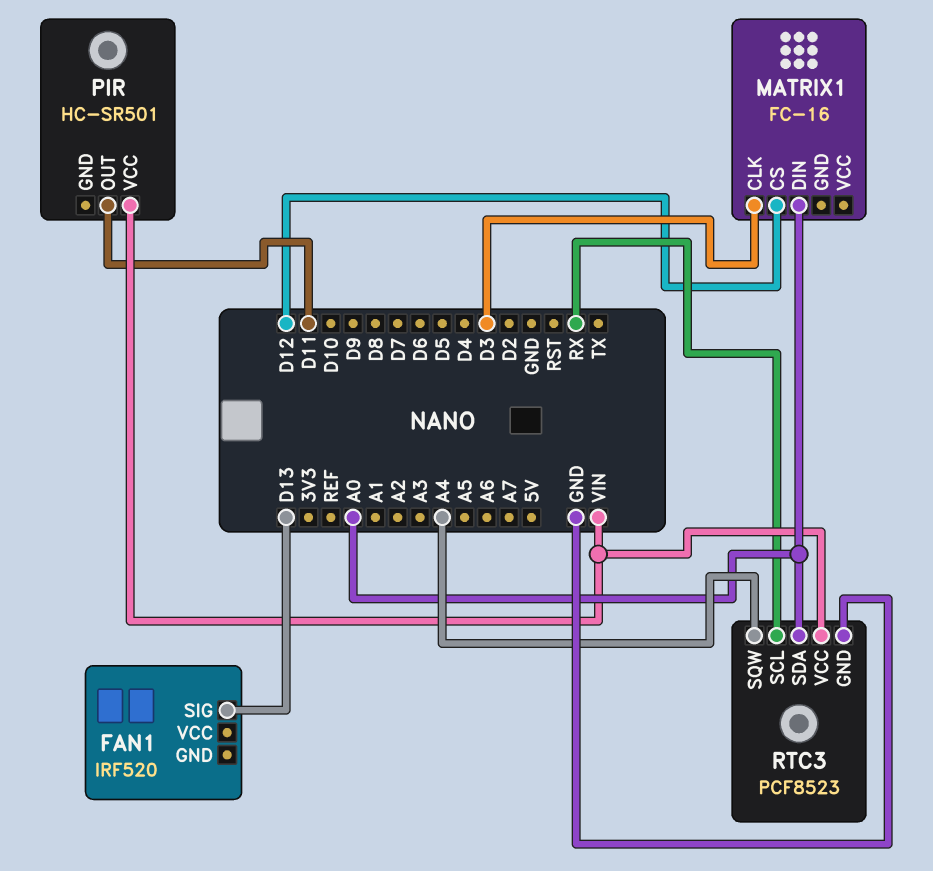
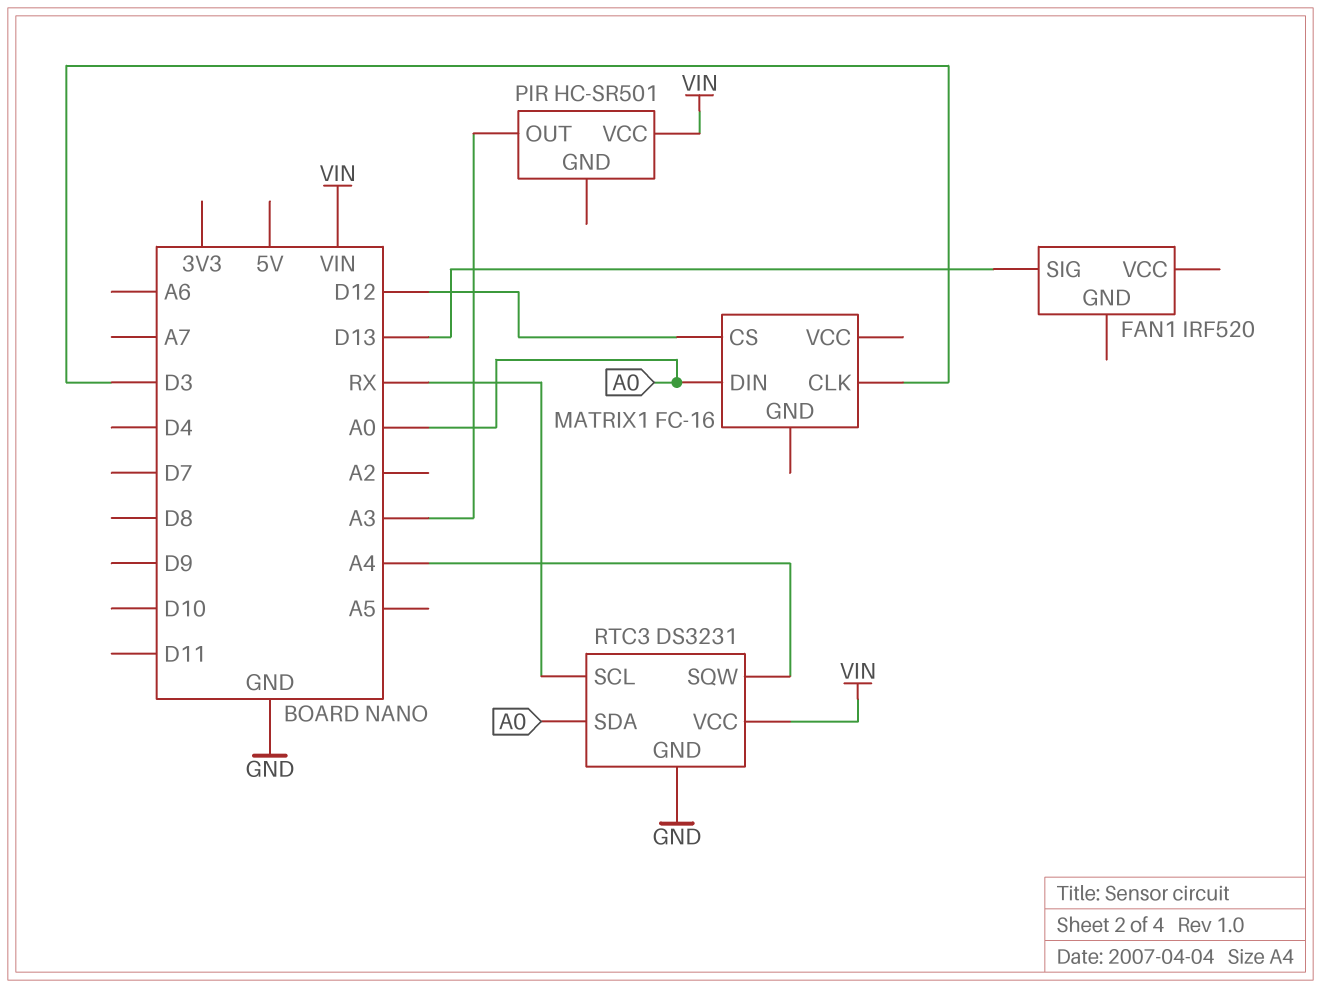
PIR pin OUT: D11 -> A3
RTC3: PCF8523 -> DS3231

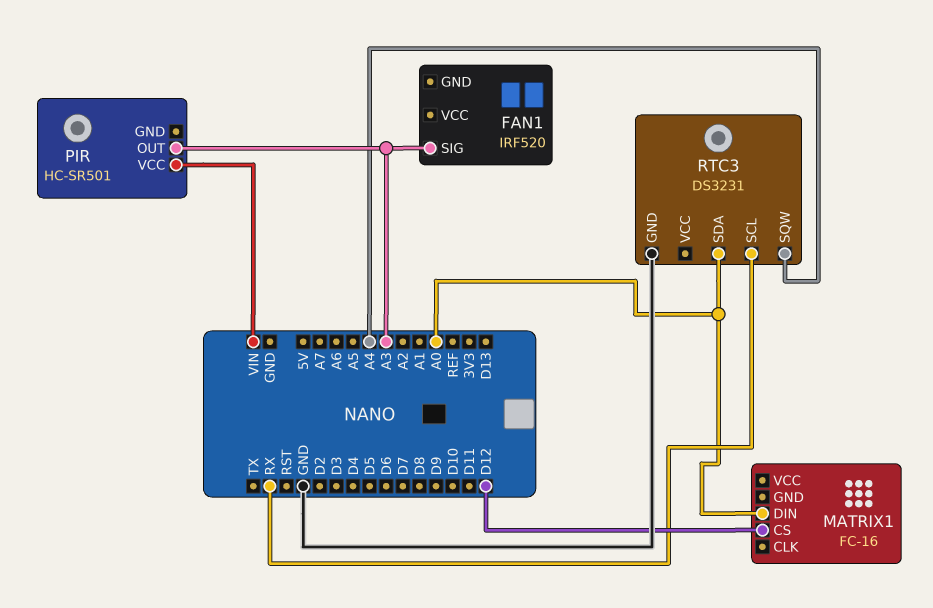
FAN1 pin SIG: D13 -> A3
MATRIX1 pin CLK: D3 -> none
RTC3 pin VCC: VIN -> none

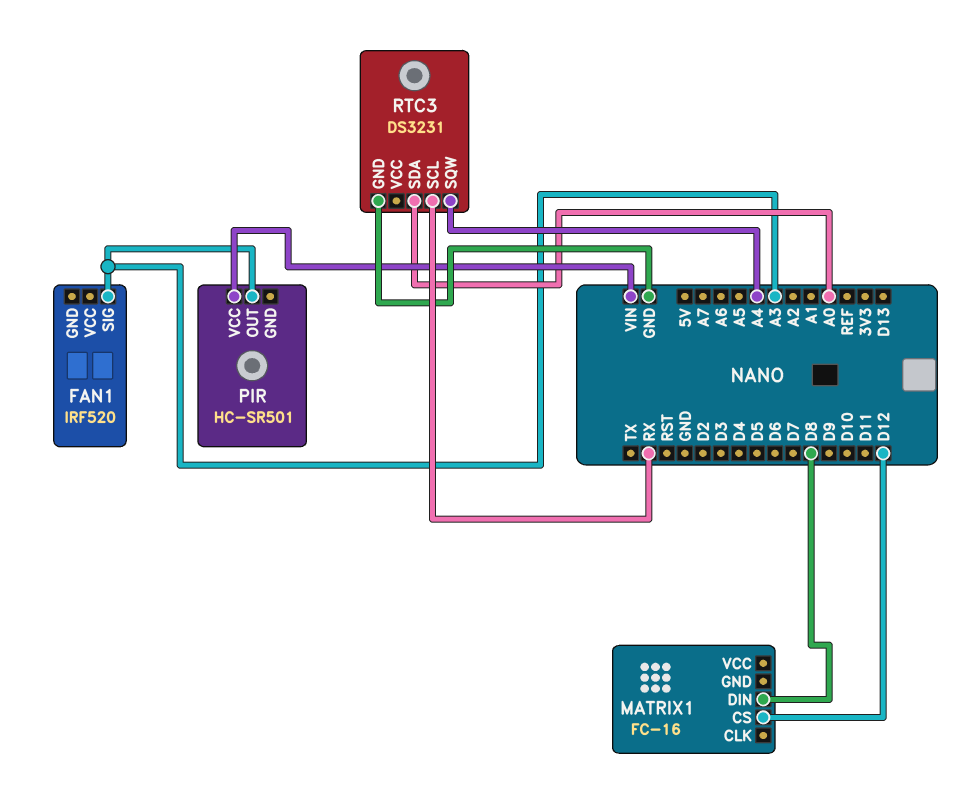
MATRIX1 pin DIN: A0 -> D8

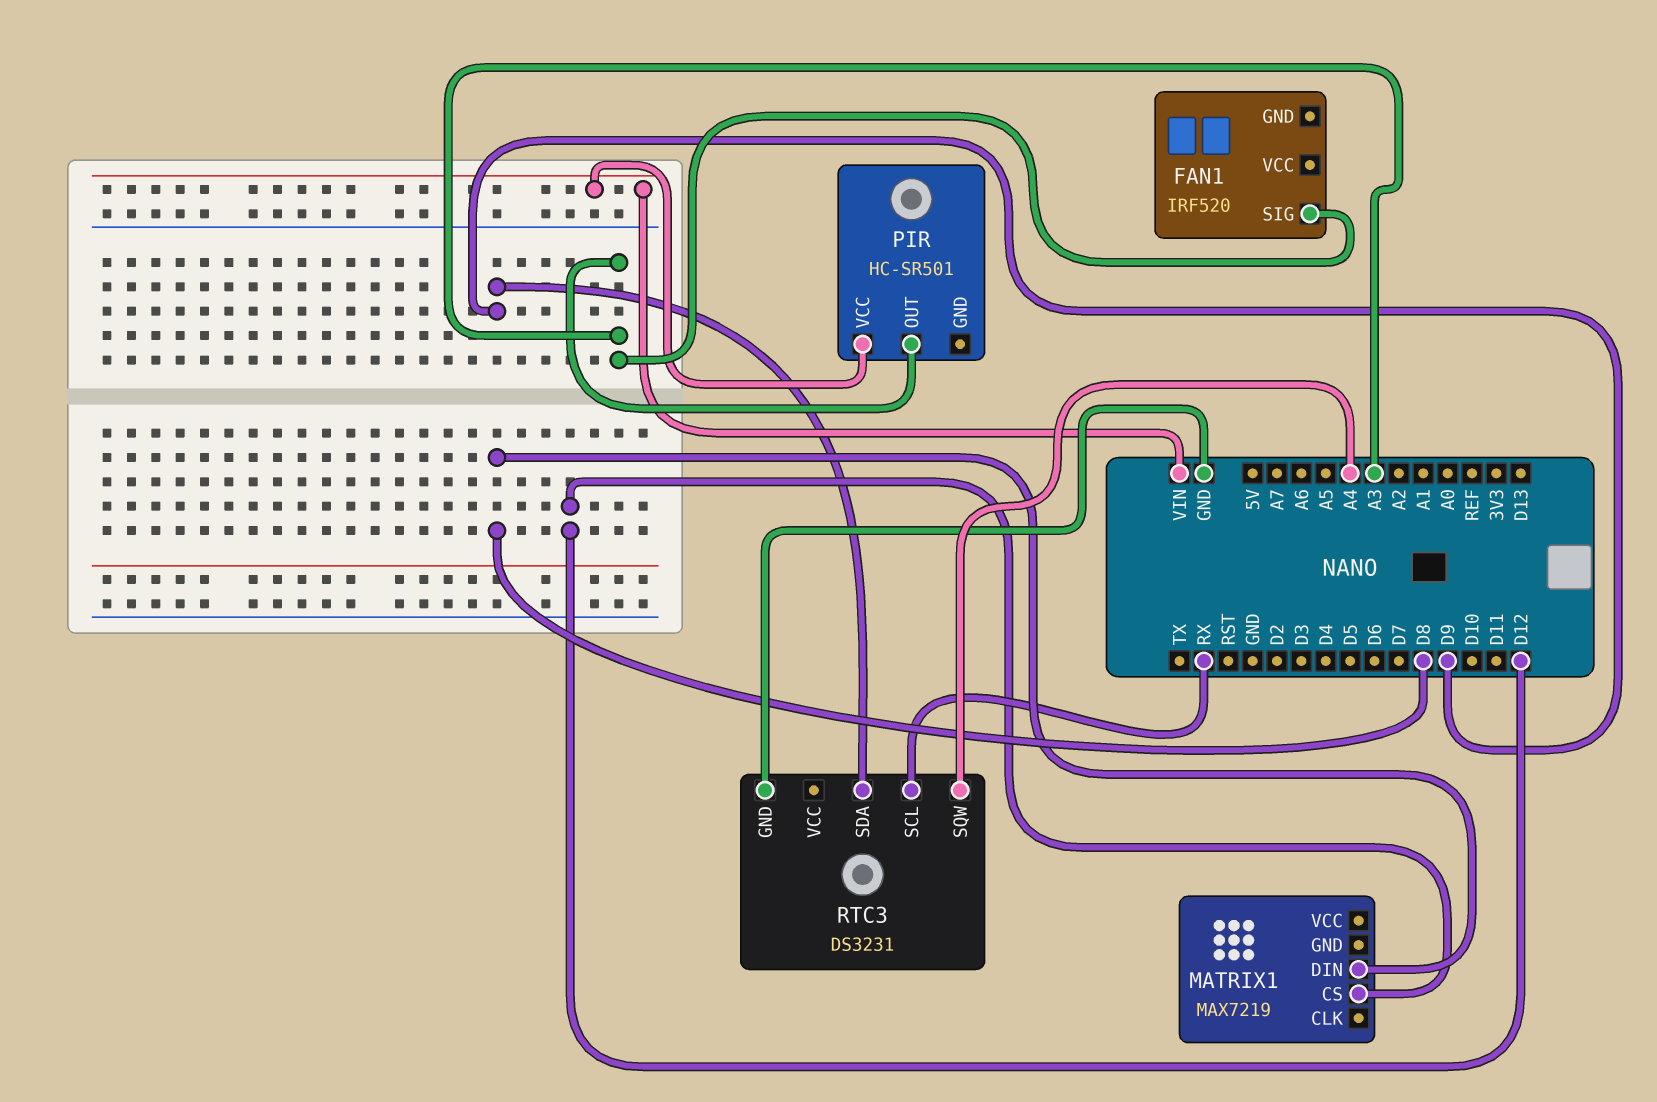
MATRIX1: FC-16 -> MAX7219
RTC3 pin SDA: A0 -> D9

